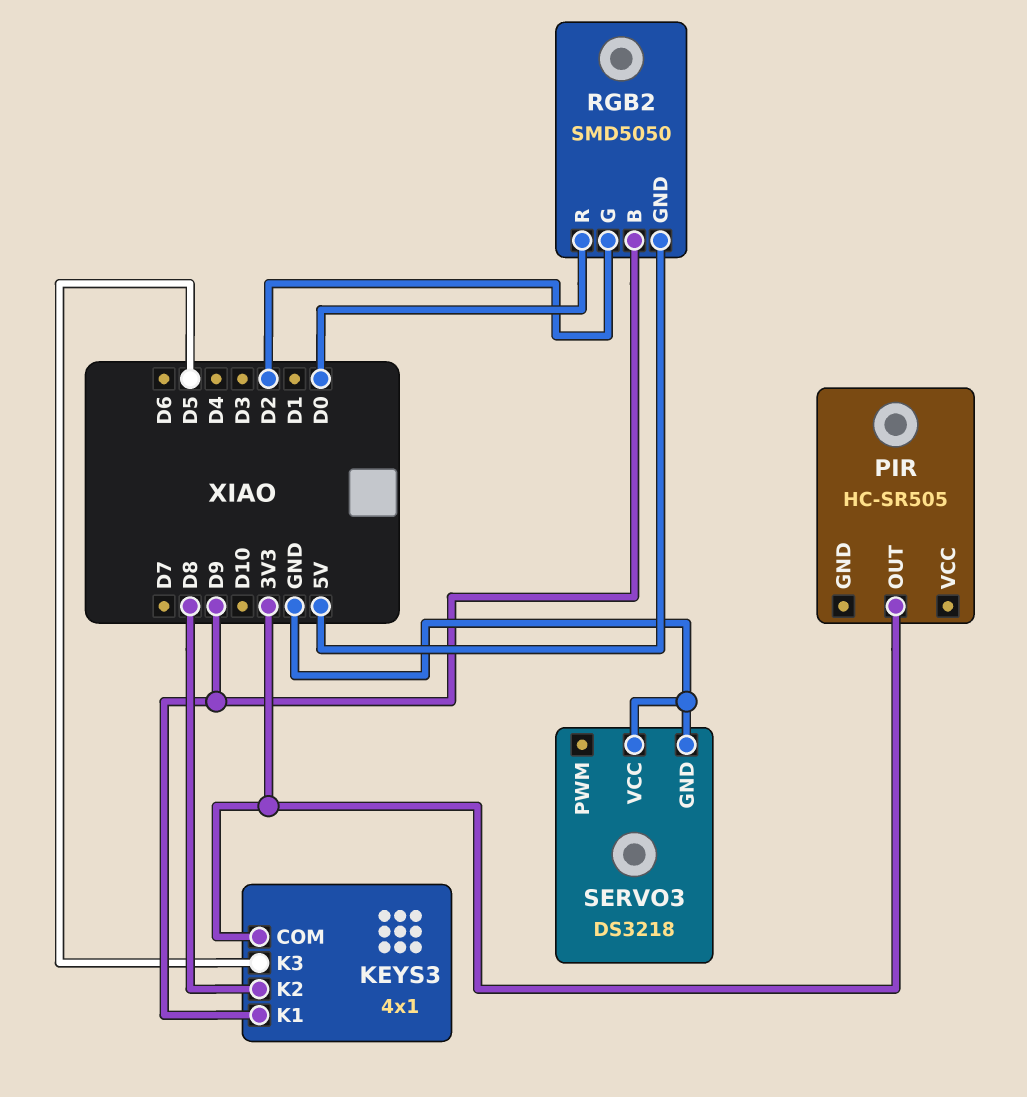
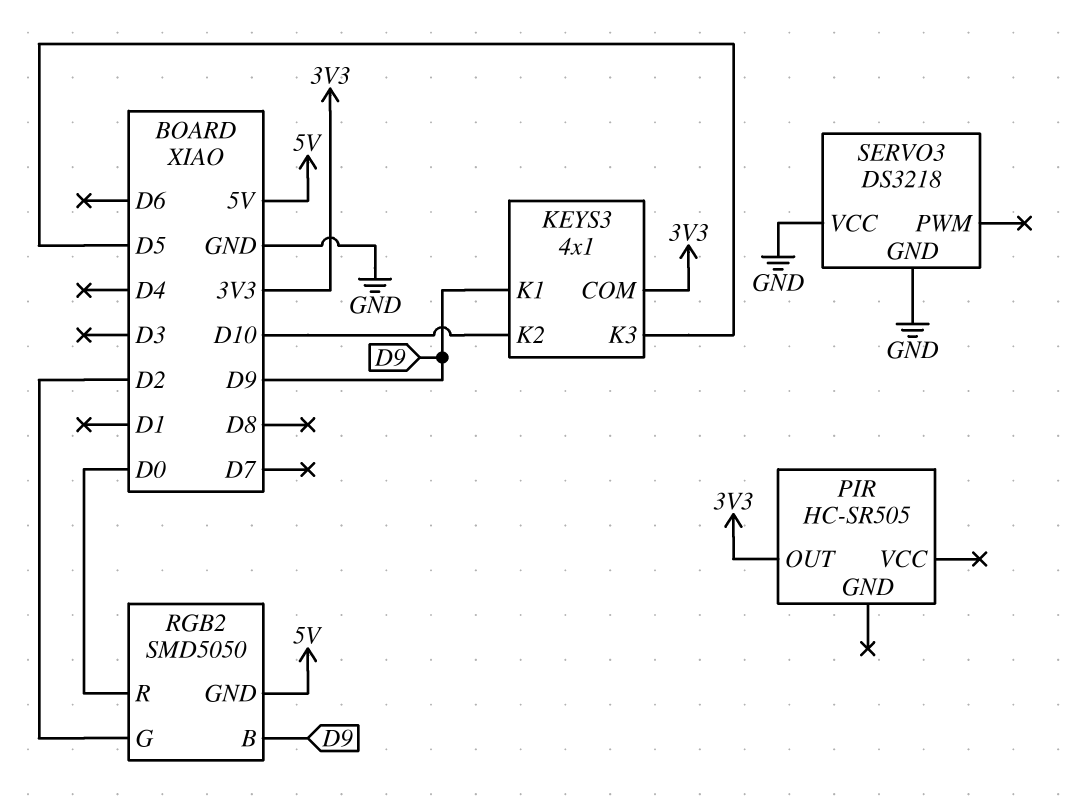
KEYS3 pin K2: D8 -> D10

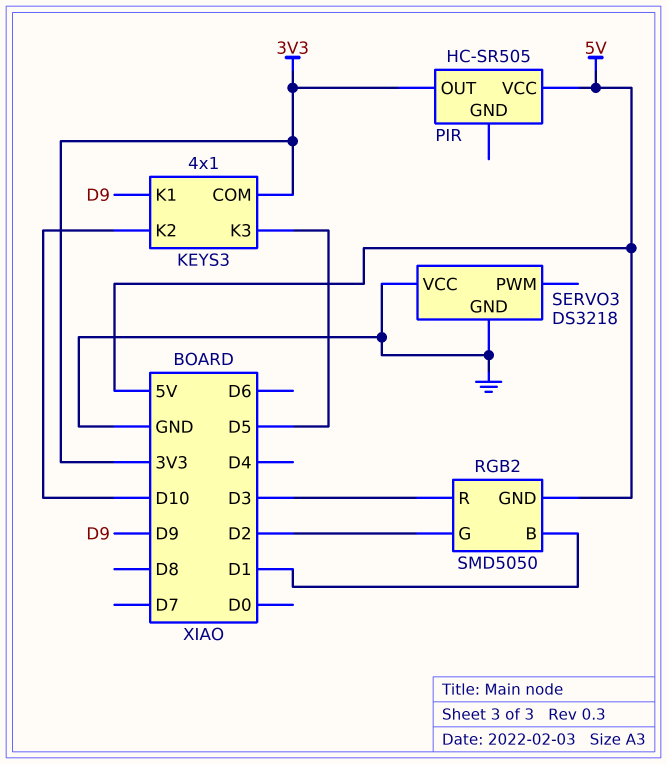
PIR pin VCC: none -> 5V
RGB2 pin B: D9 -> D1
RGB2 pin R: D0 -> D3

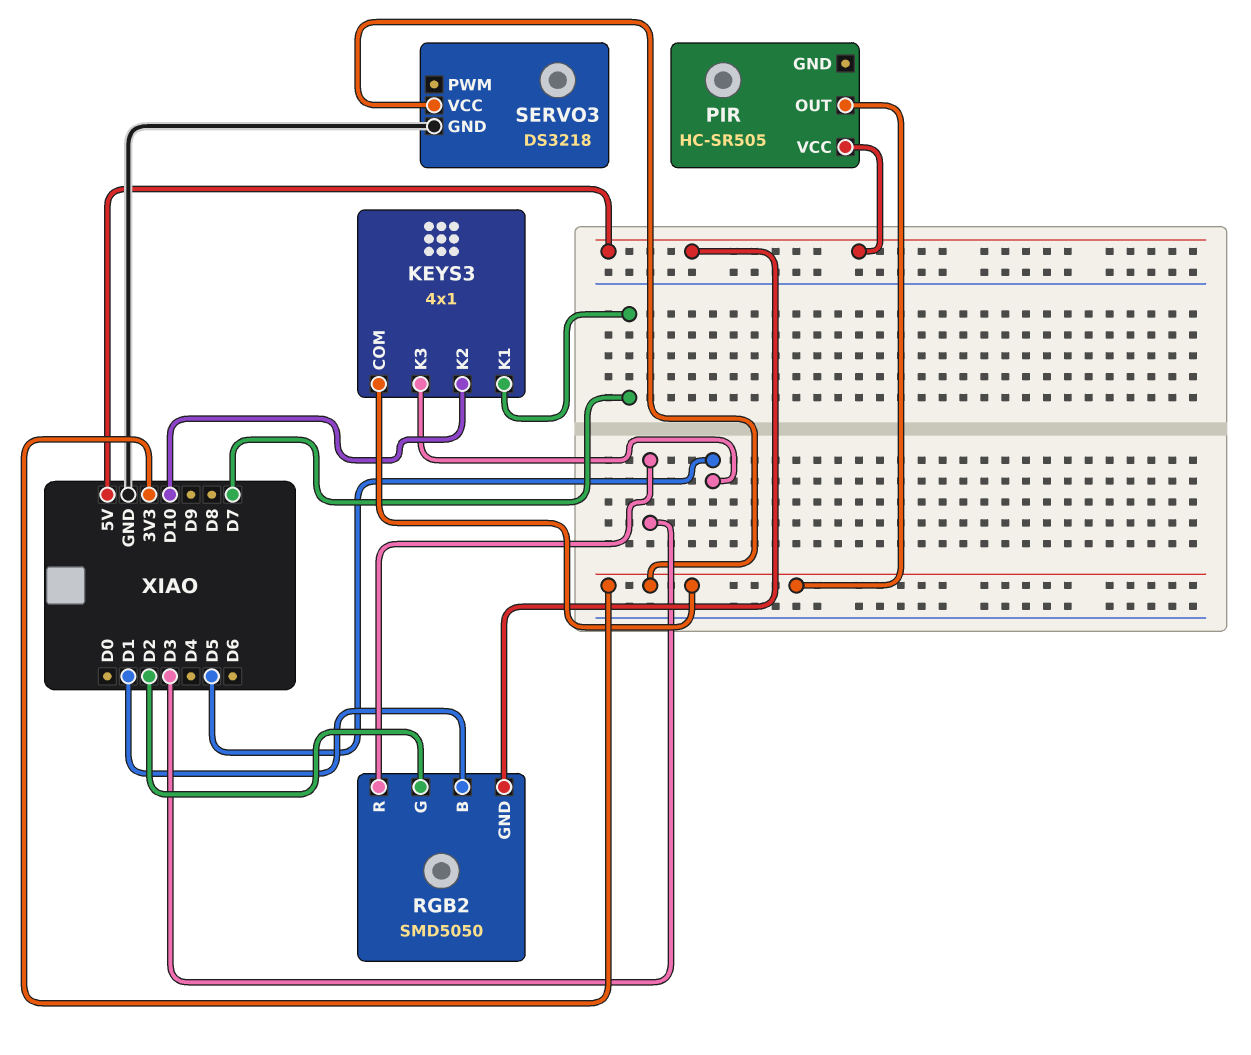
KEYS3 pin K1: D9 -> D7
SERVO3 pin VCC: GND -> 3V3

